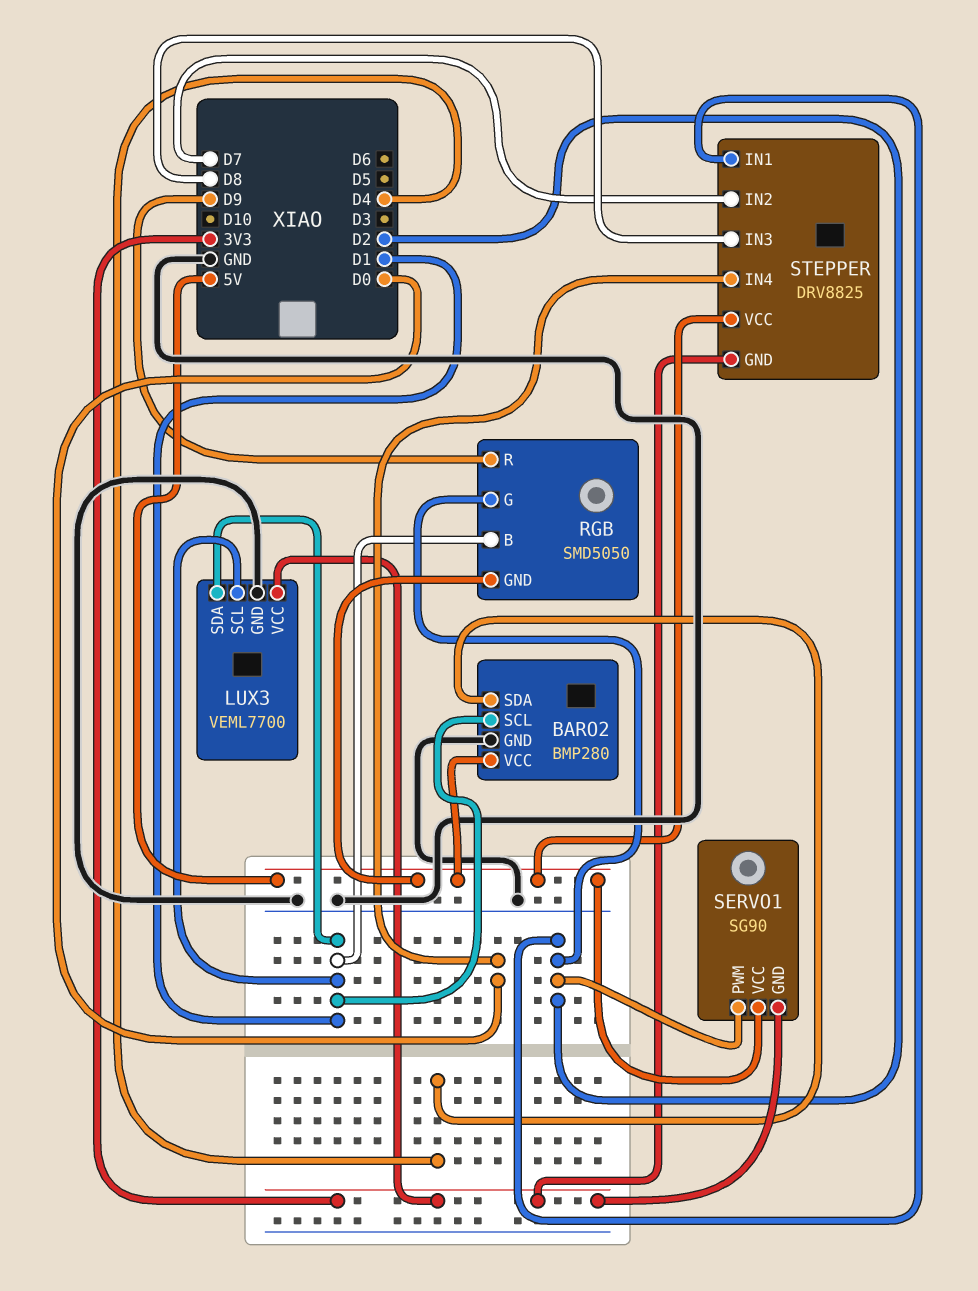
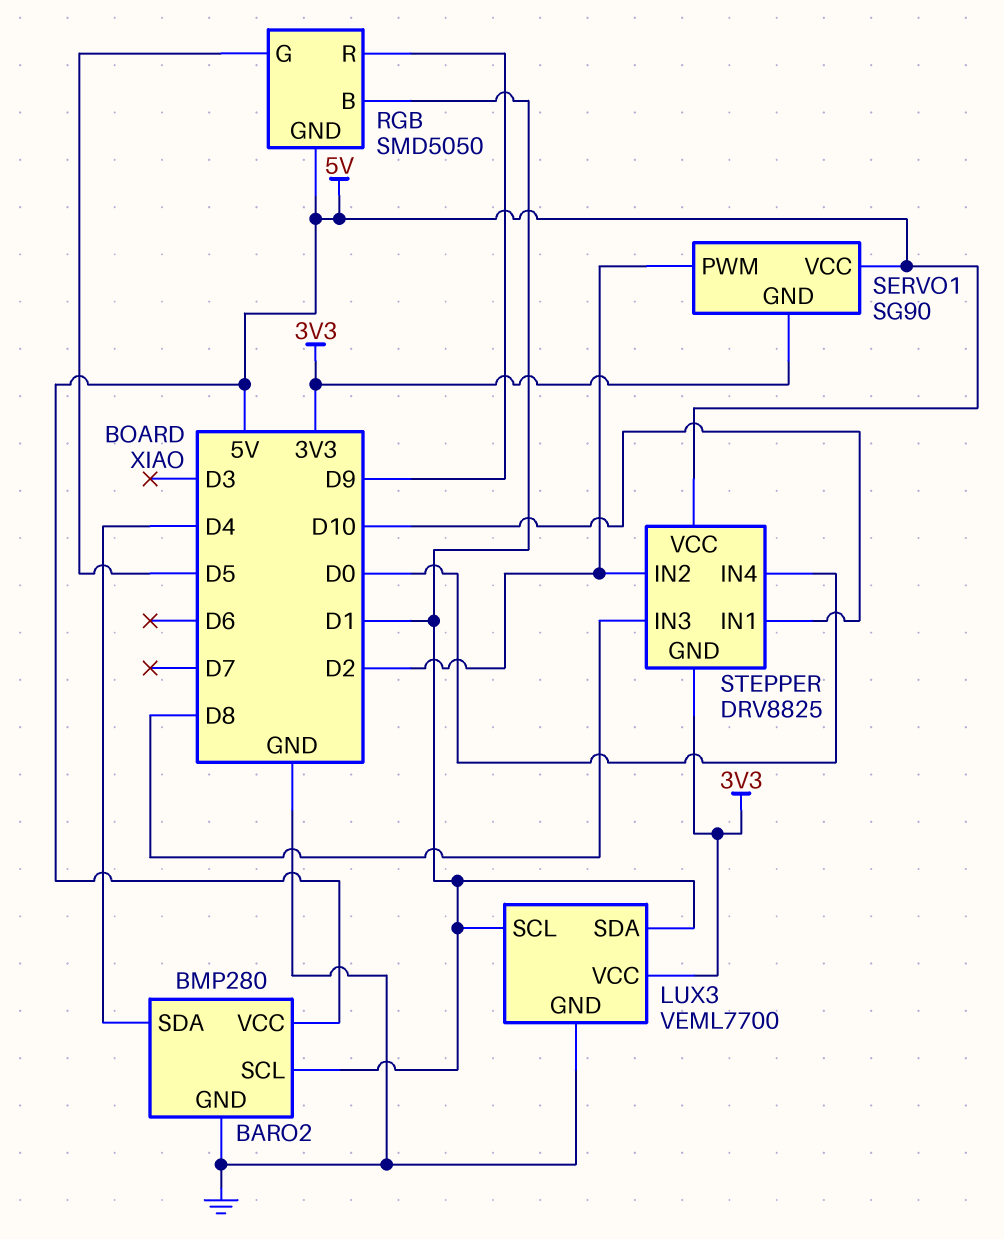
RGB pin G: D2 -> D5
STEPPER pin IN1: D2 -> D10
STEPPER pin IN2: D7 -> D2

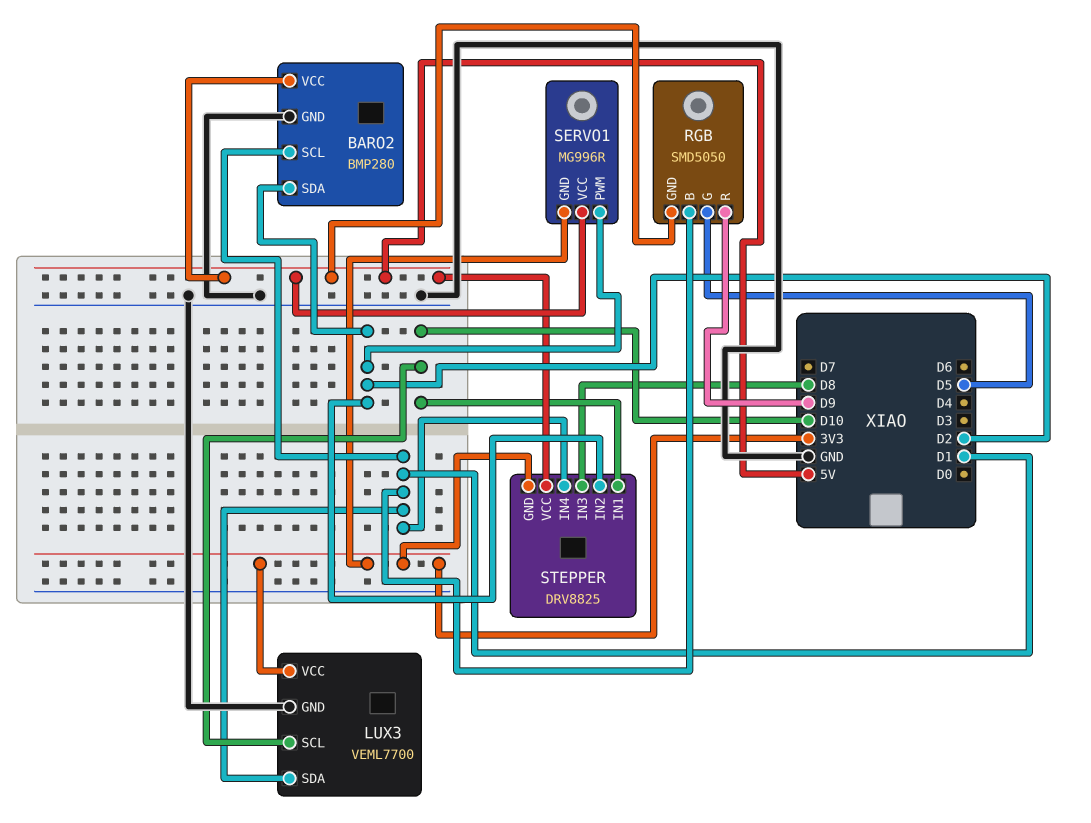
BARO2 pin SDA: D4 -> D2
LUX3 pin SCL: D1 -> D10
SERVO1: SG90 -> MG996R
STEPPER pin IN4: D0 -> D1

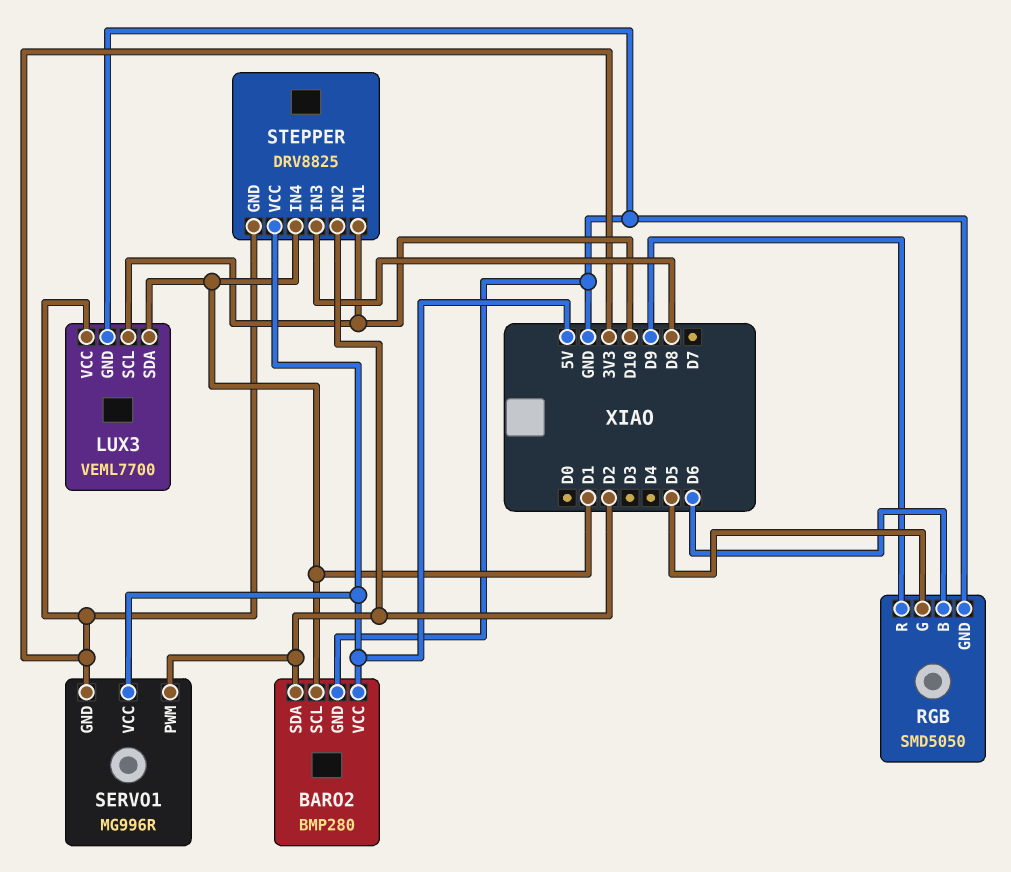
RGB pin B: D1 -> D6
RGB pin GND: 5V -> GND

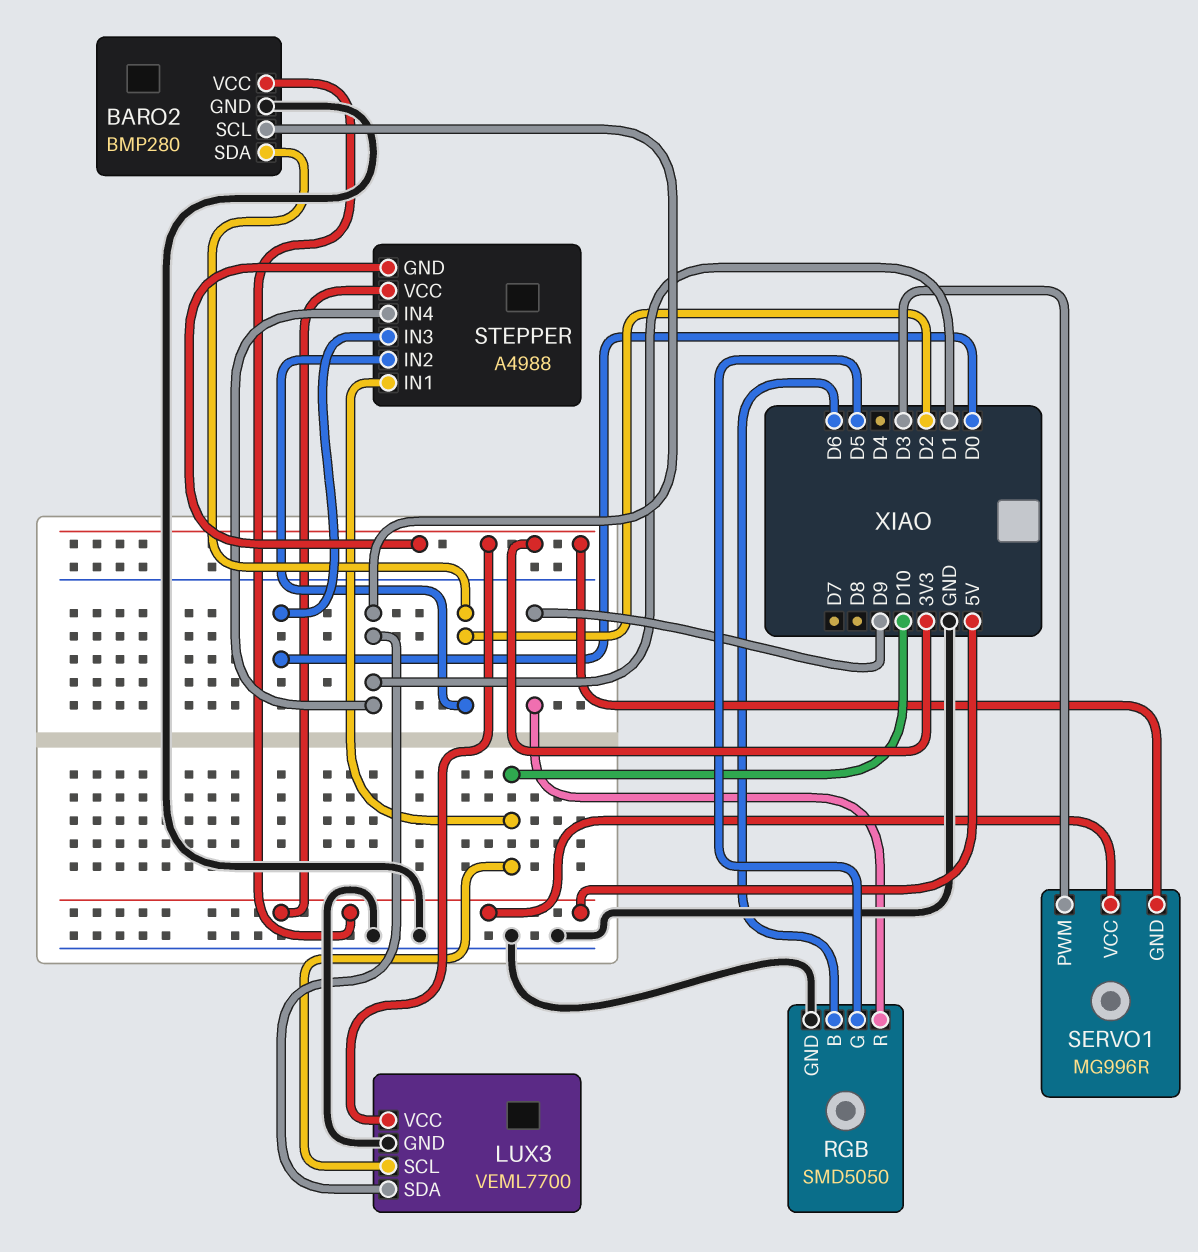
SERVO1 pin PWM: D2 -> D3
STEPPER: DRV8825 -> A4988
STEPPER pin IN3: D8 -> D0

